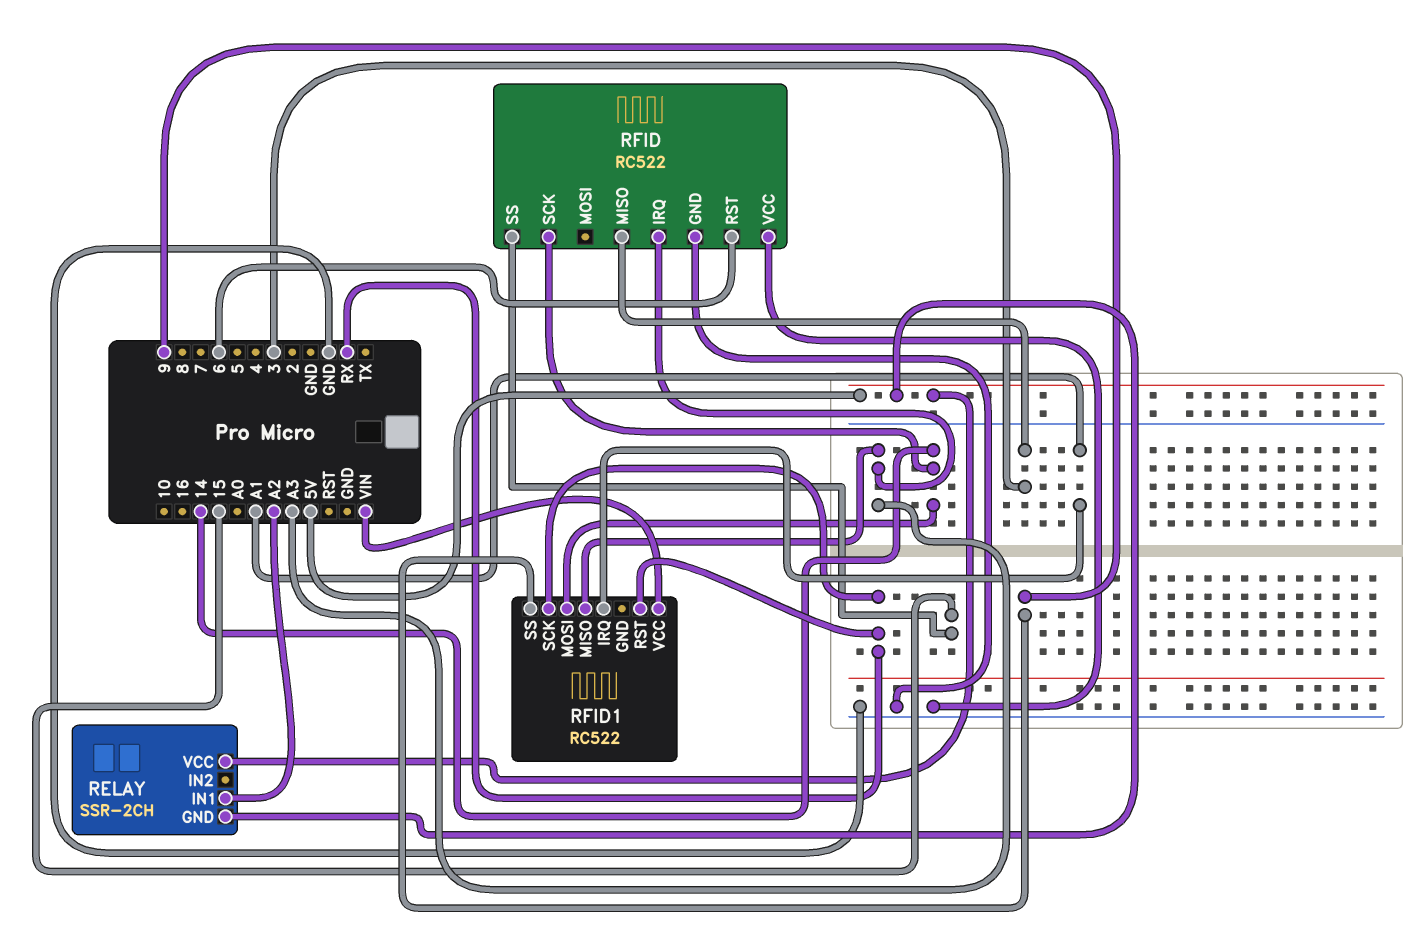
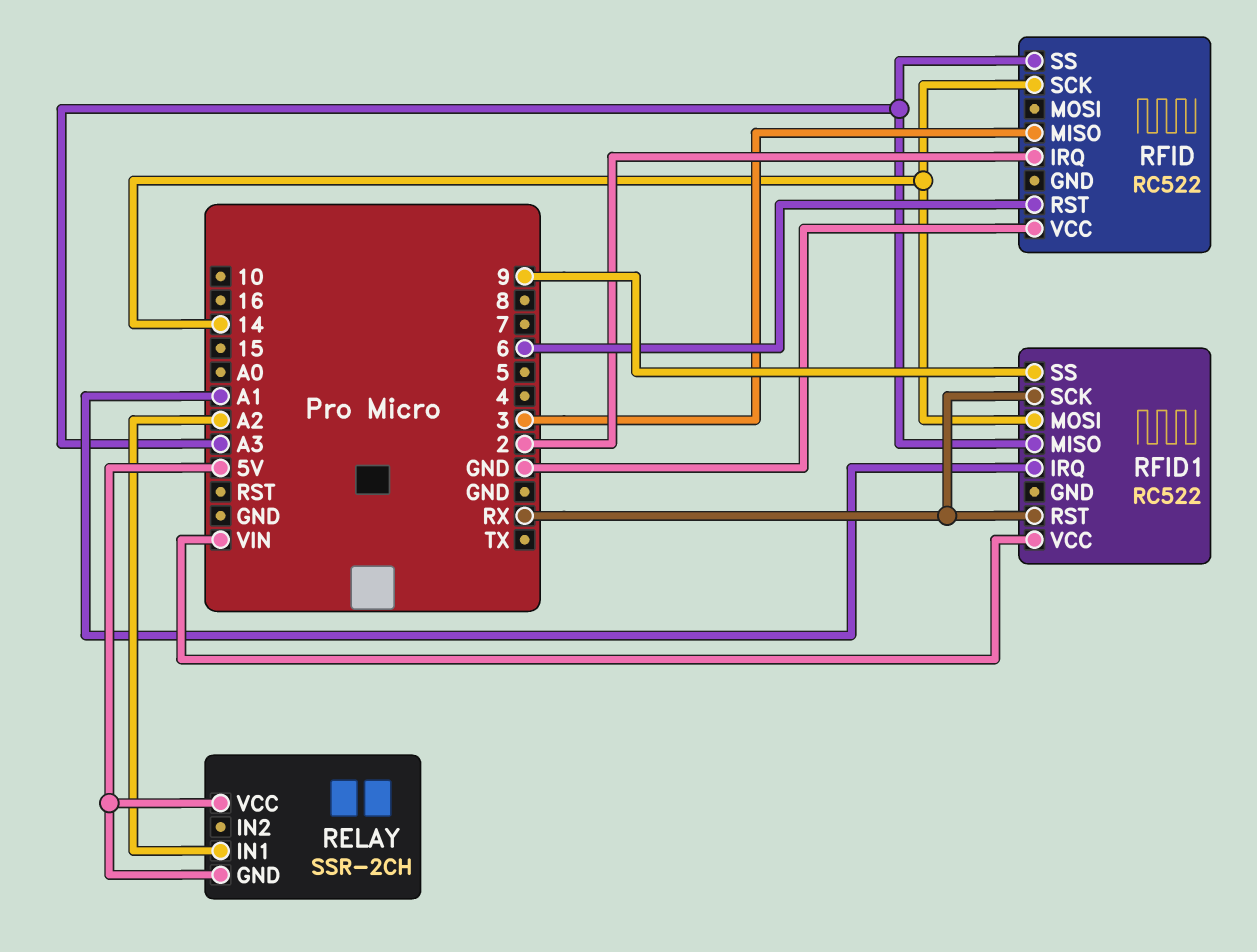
RFID pin GND: GND -> none
RFID pin IRQ: A3 -> 2
RFID pin SS: 15 -> A3

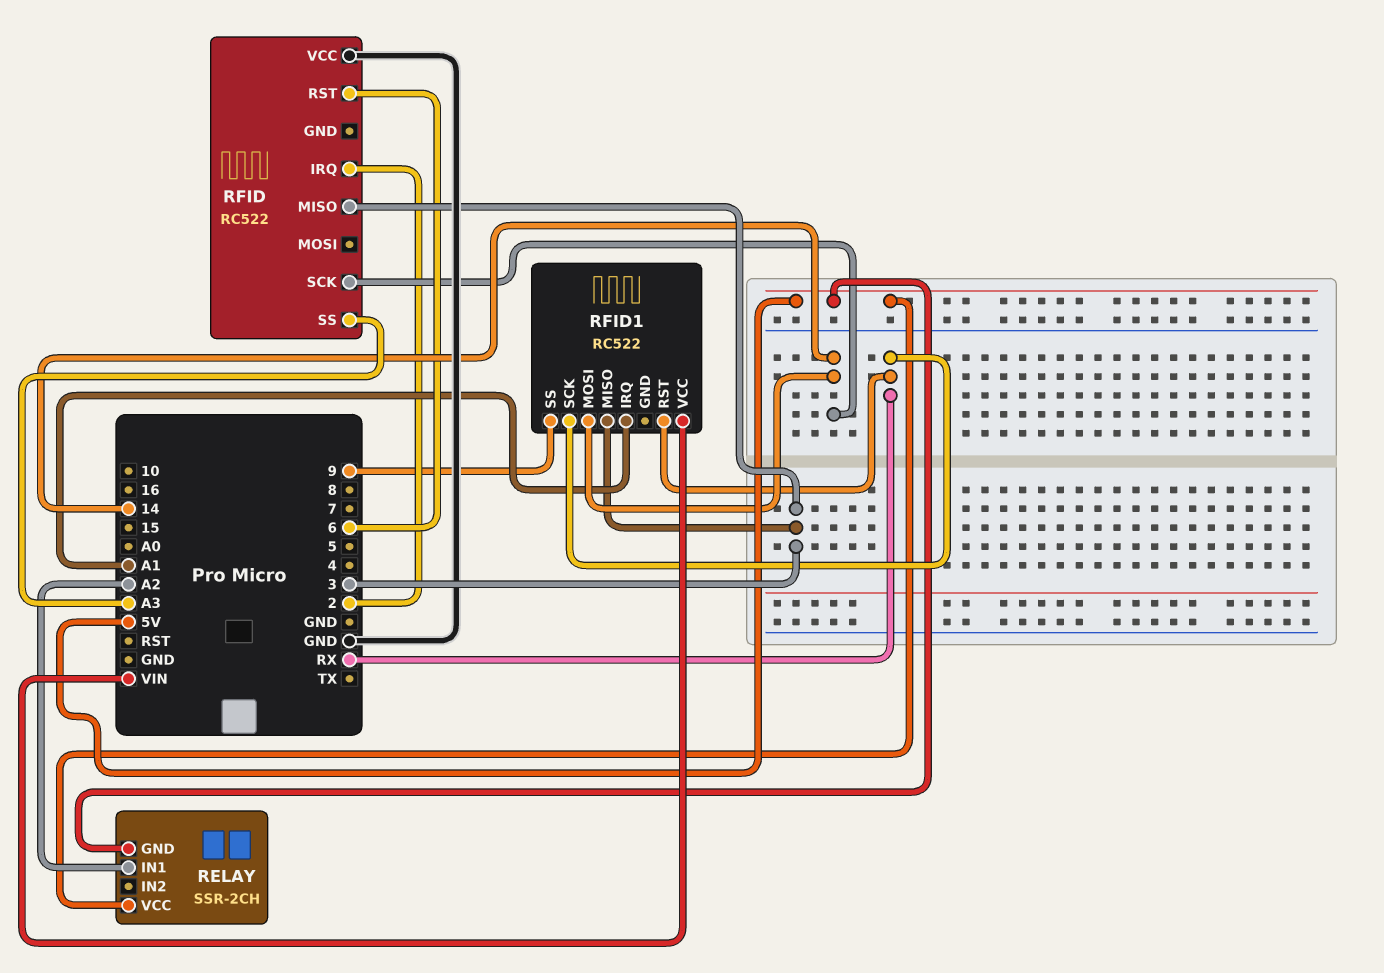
RFID1 pin MISO: A3 -> 3

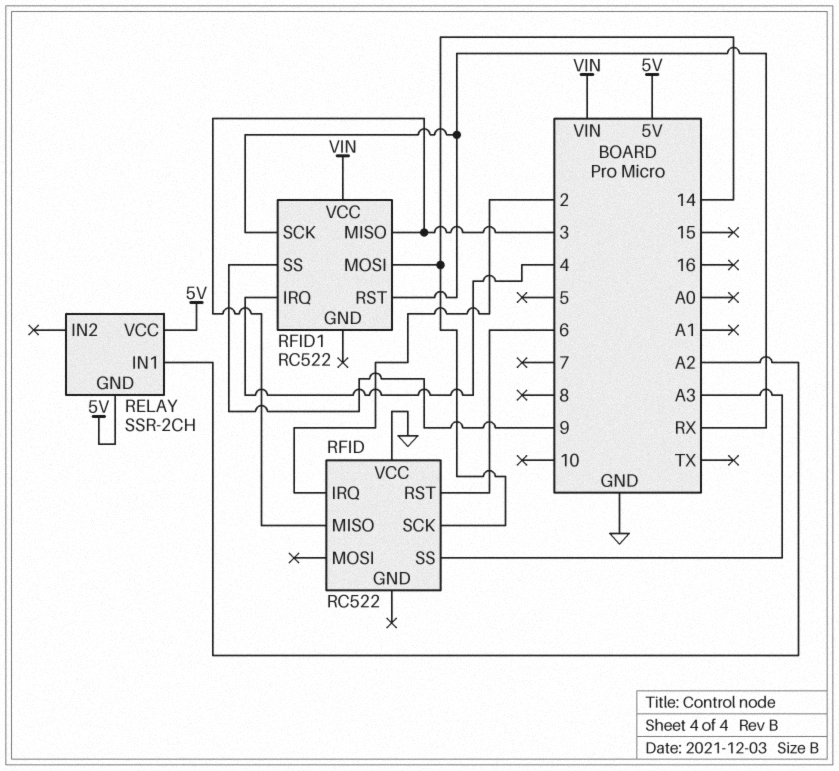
RFID1 pin IRQ: A1 -> 4

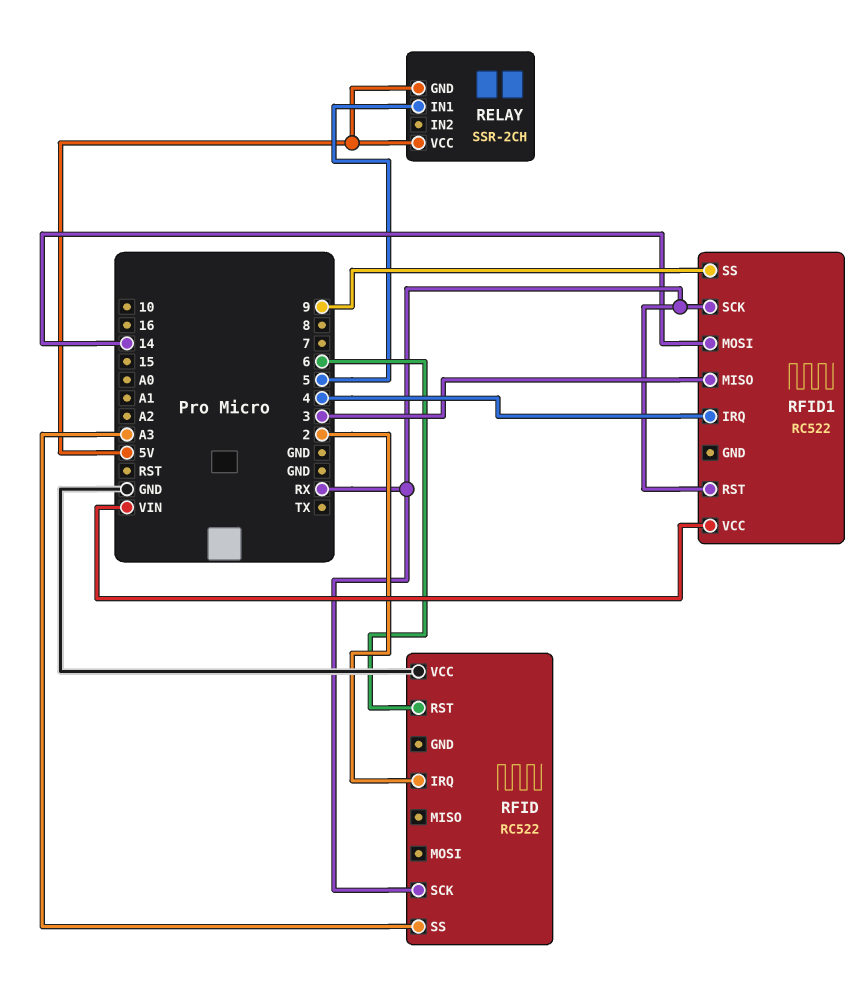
RELAY pin IN1: A2 -> 5
RFID pin MISO: 3 -> none
RFID pin SCK: 14 -> RX

